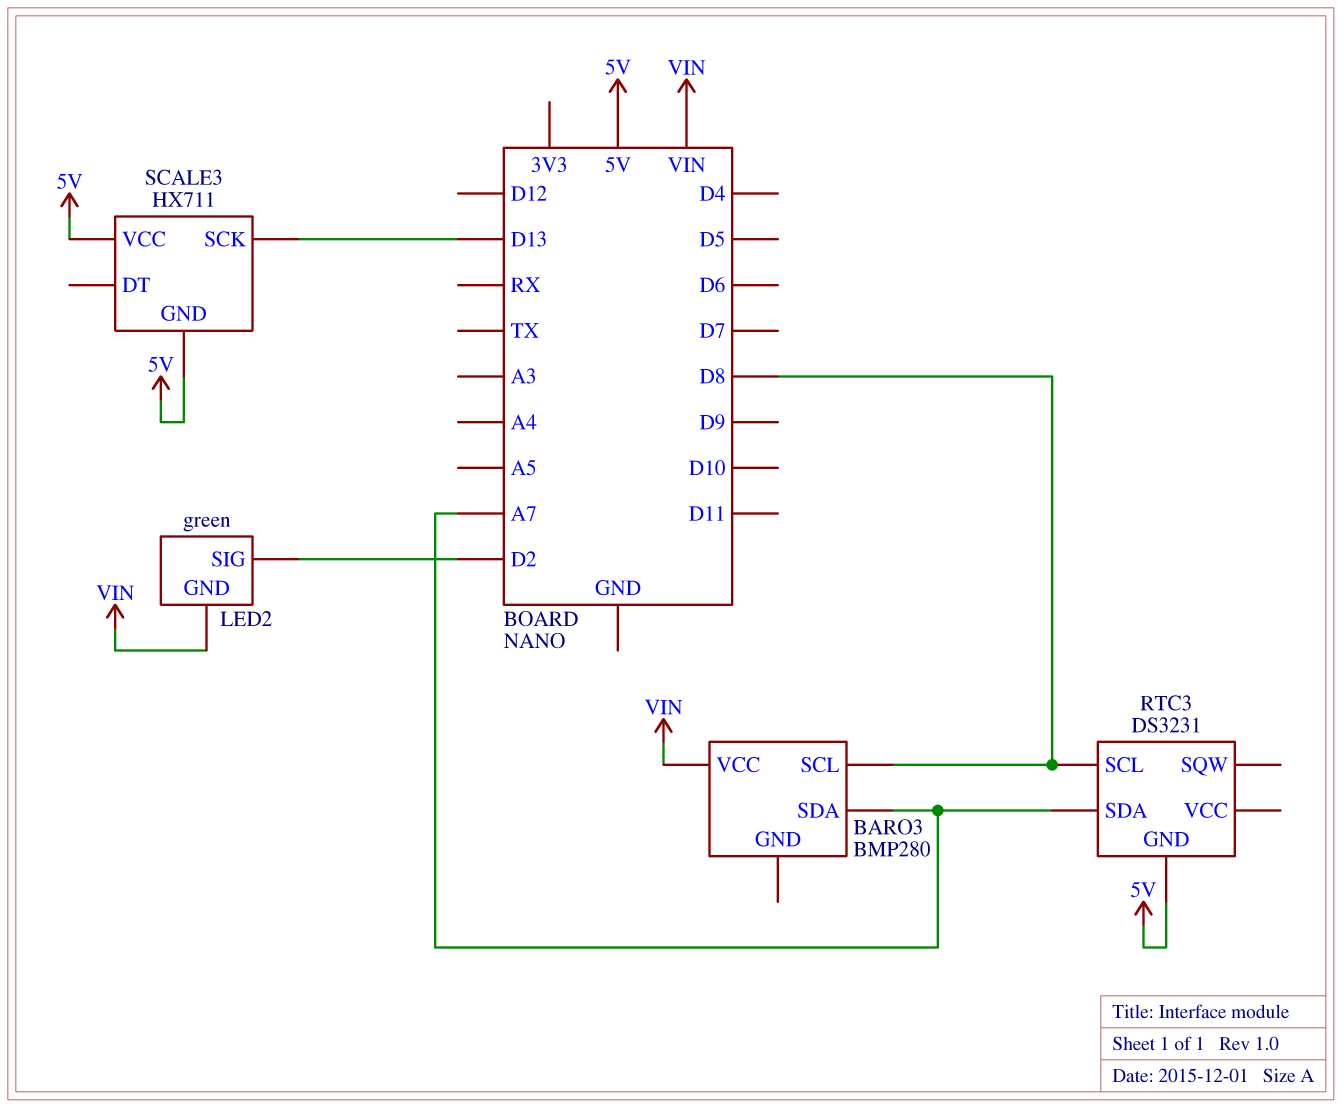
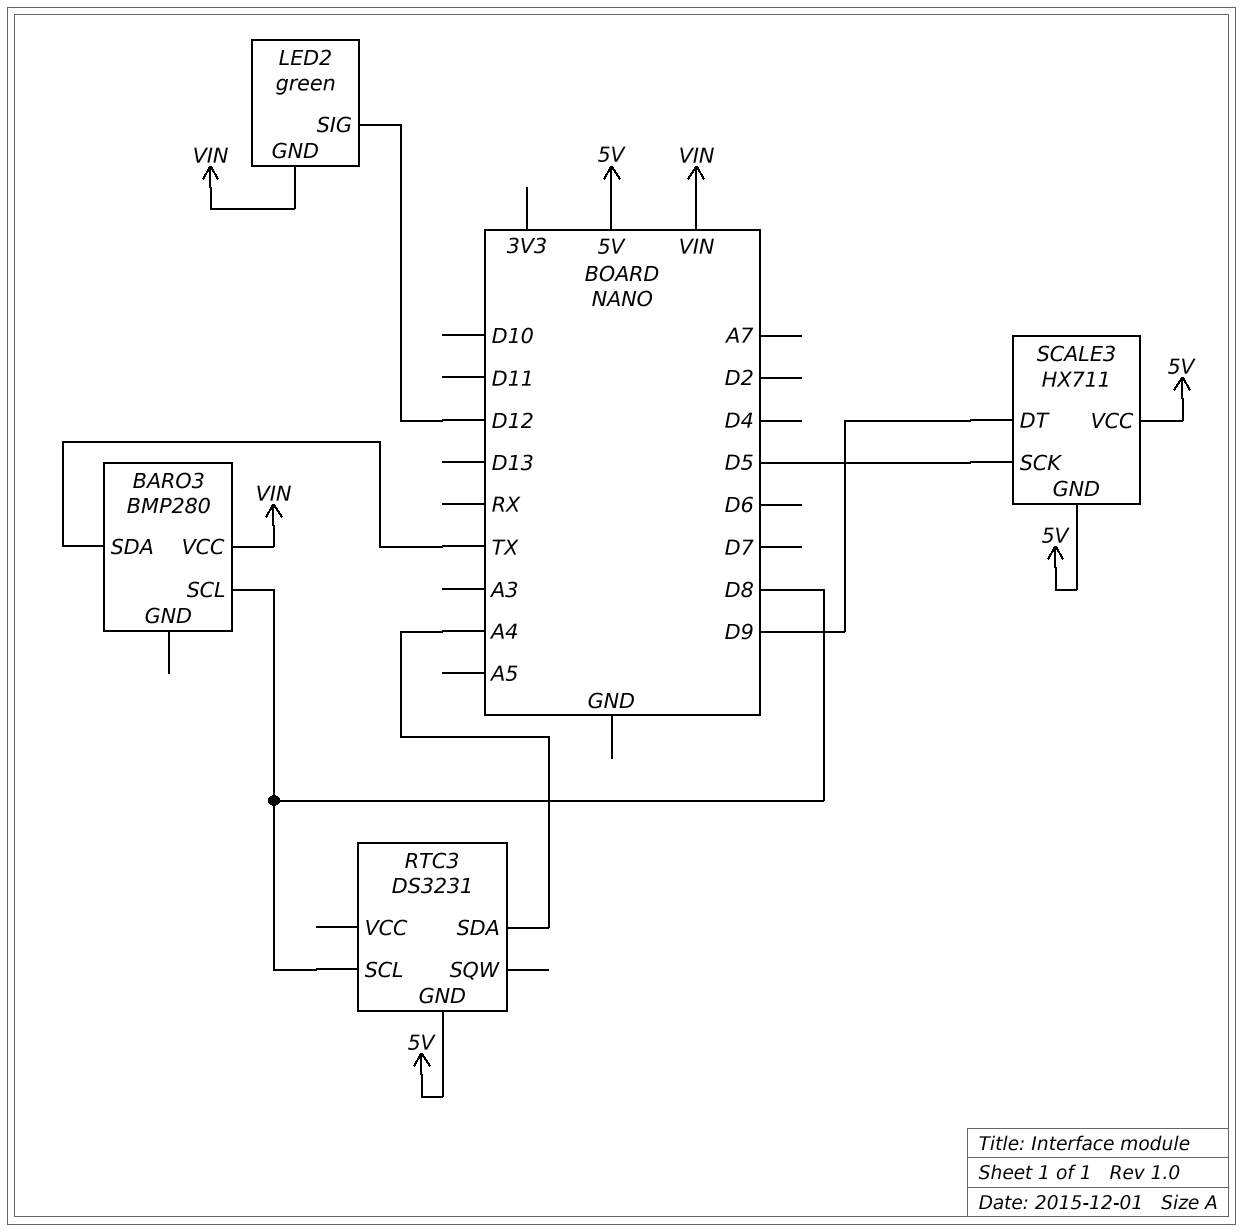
BARO3 pin SDA: A7 -> TX
LED2 pin SIG: D2 -> D12
RTC3 pin SDA: A7 -> A4
SCALE3 pin DT: none -> D9
SCALE3 pin SCK: D13 -> D5

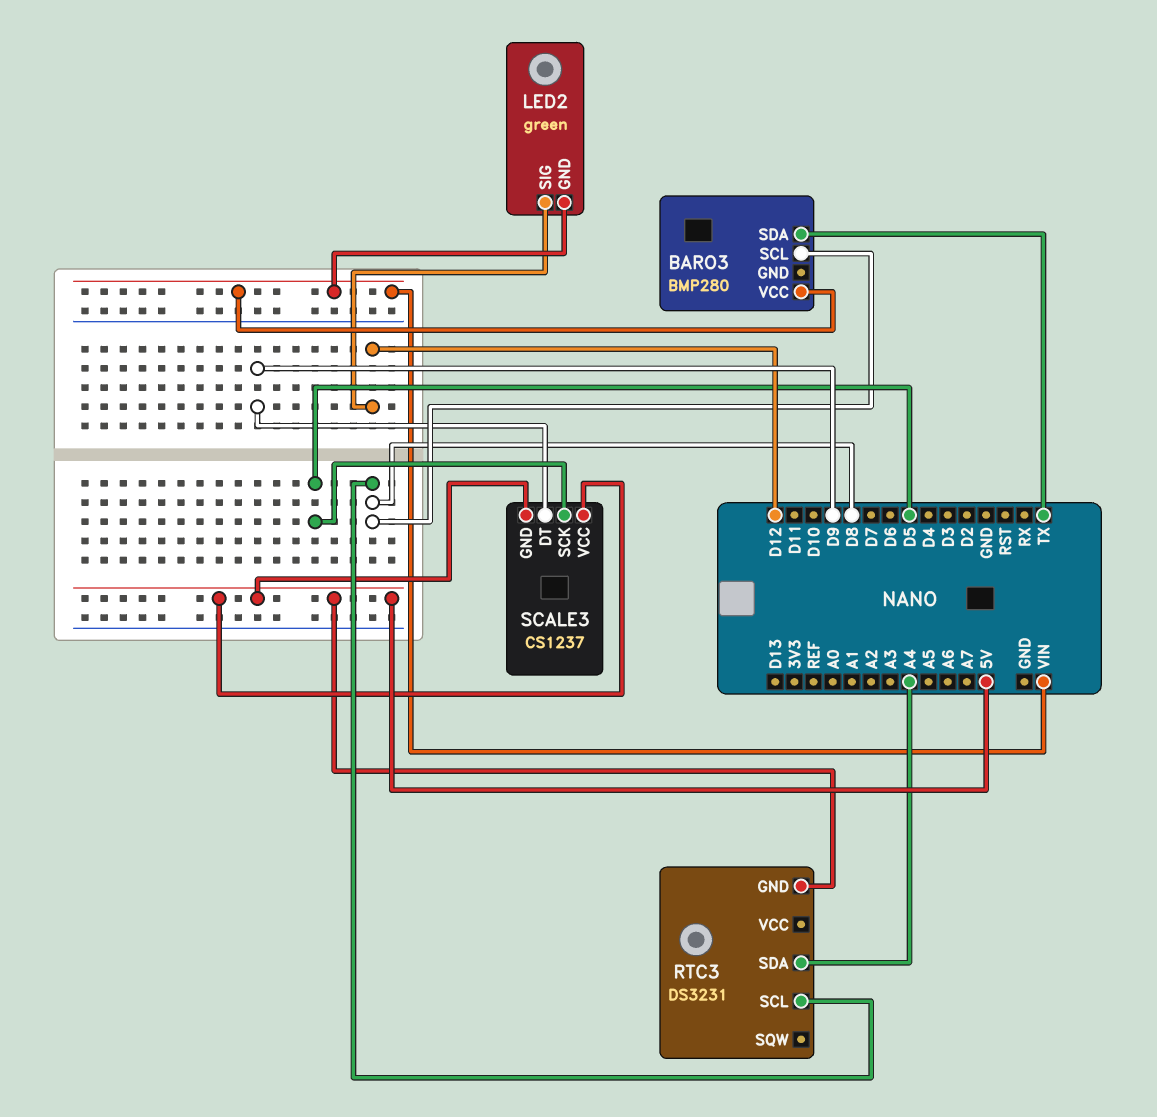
SCALE3: HX711 -> CS1237

